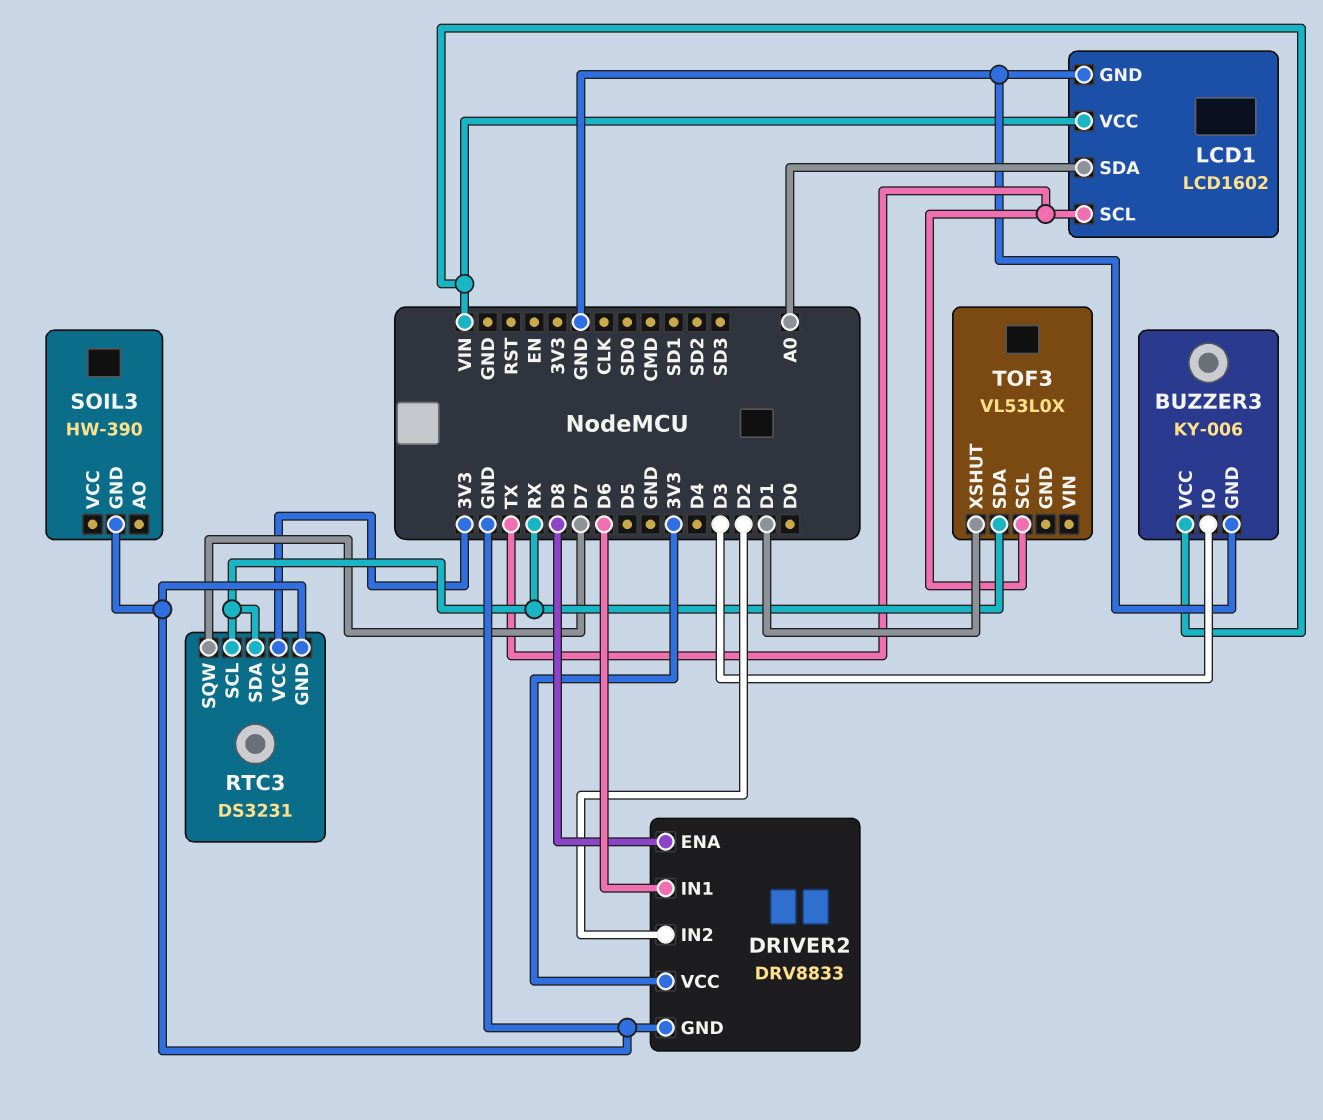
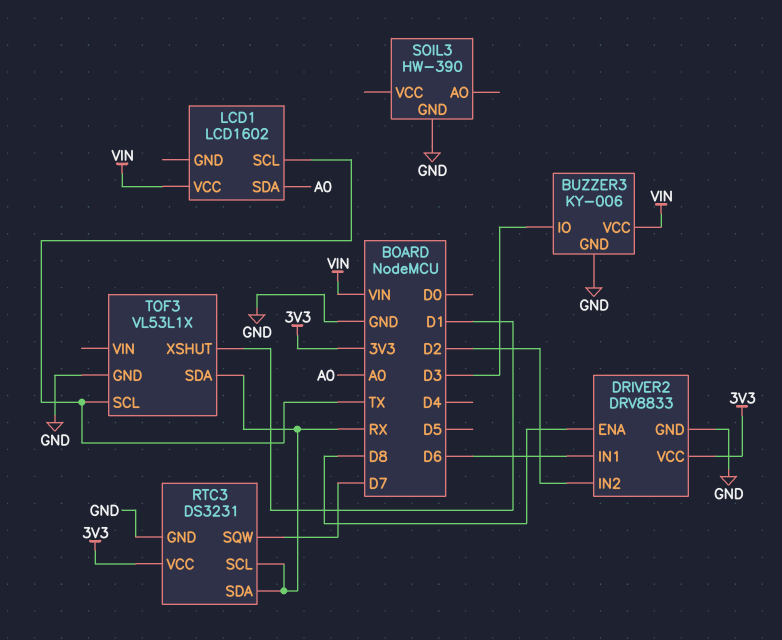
LCD1 pin GND: GND -> none
TOF3: VL53L0X -> VL53L1X
TOF3 pin GND: none -> GND

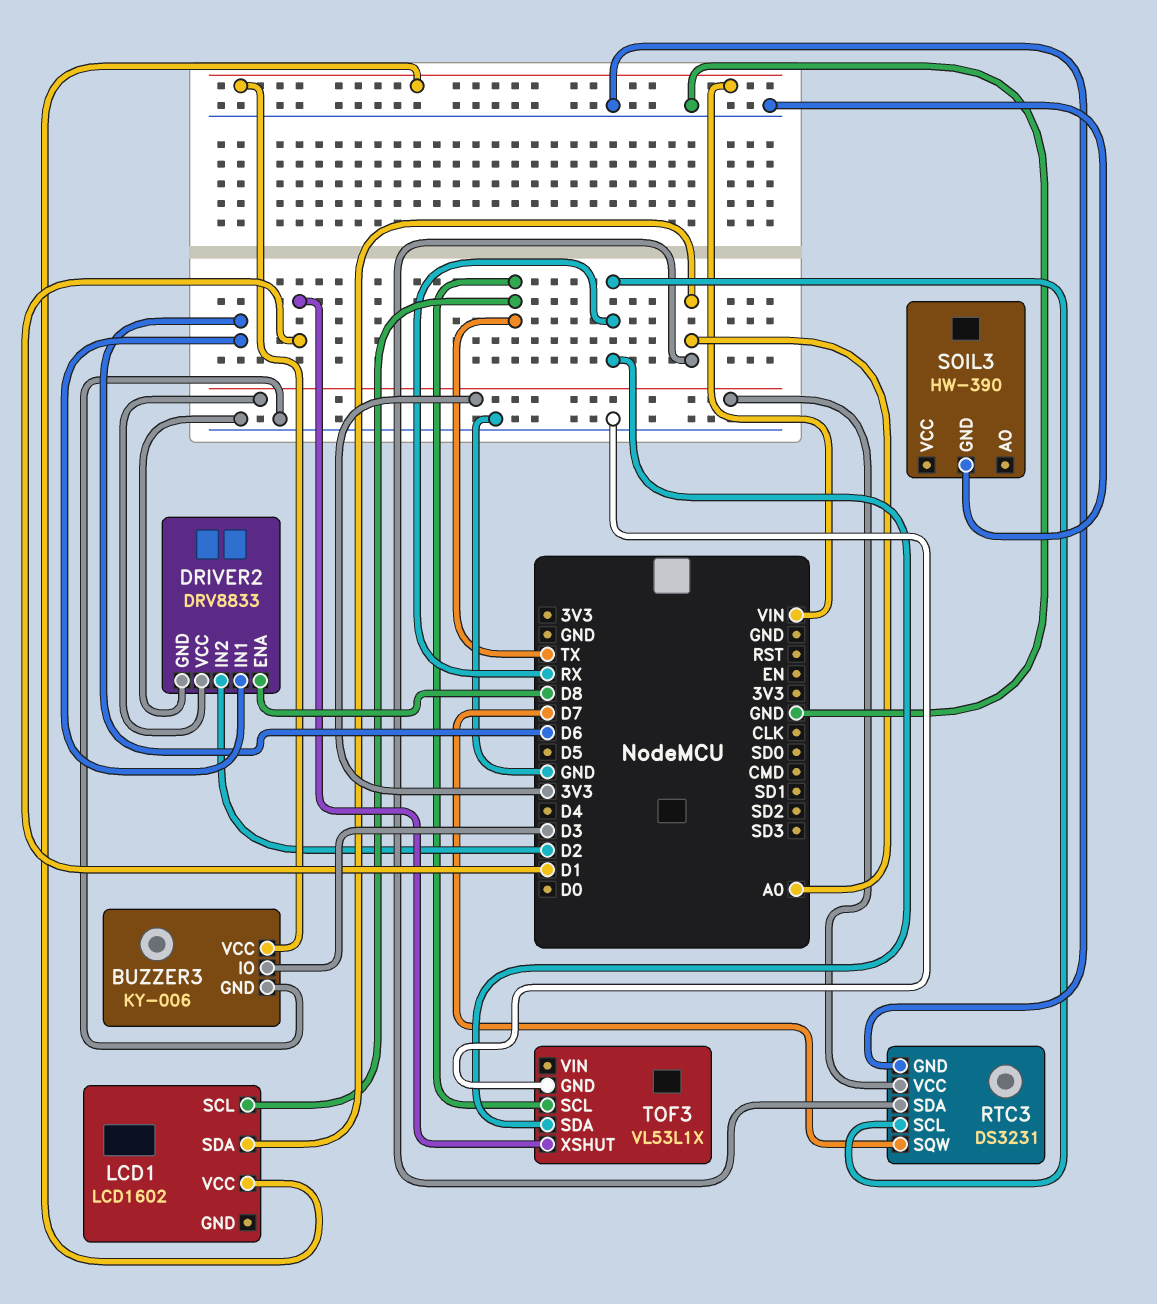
RTC3 pin SDA: RX -> A0

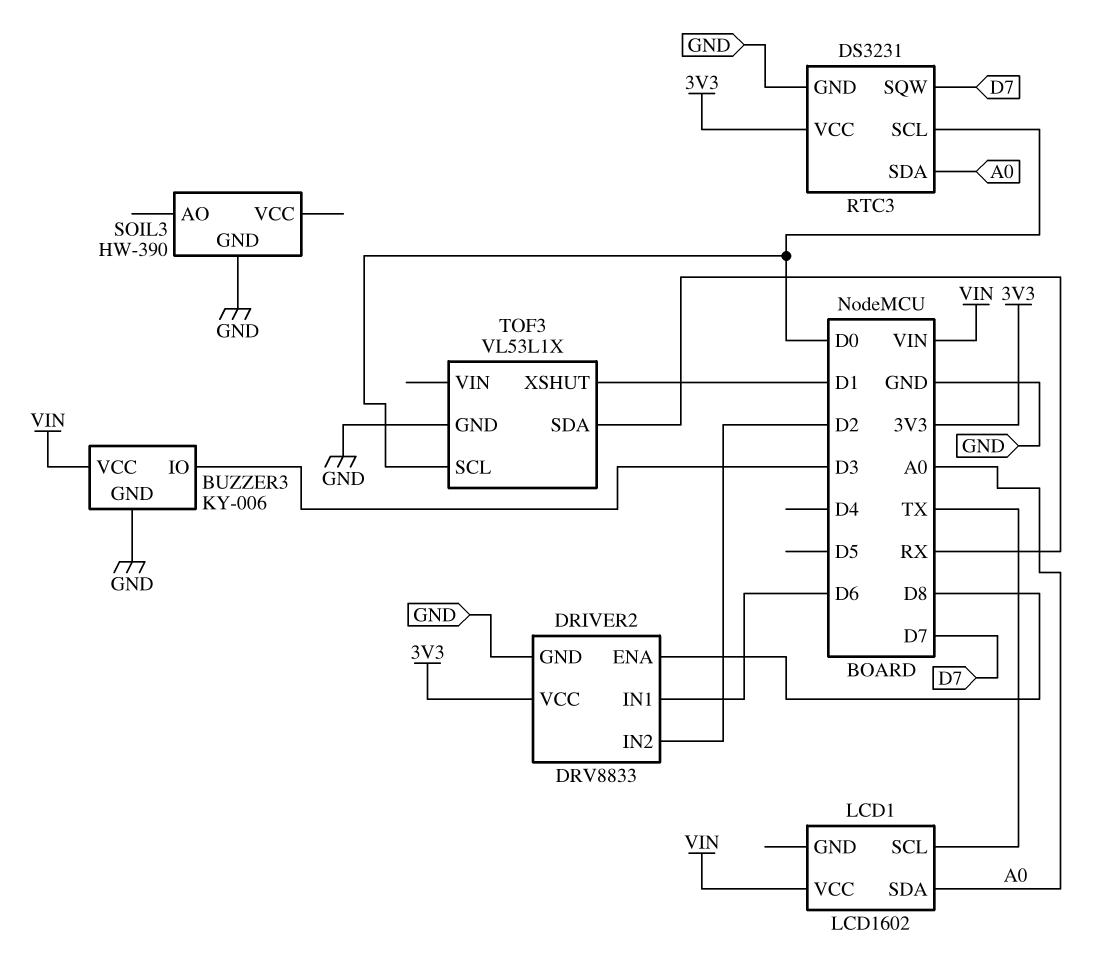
RTC3 pin SCL: RX -> D0
TOF3 pin SCL: TX -> D0

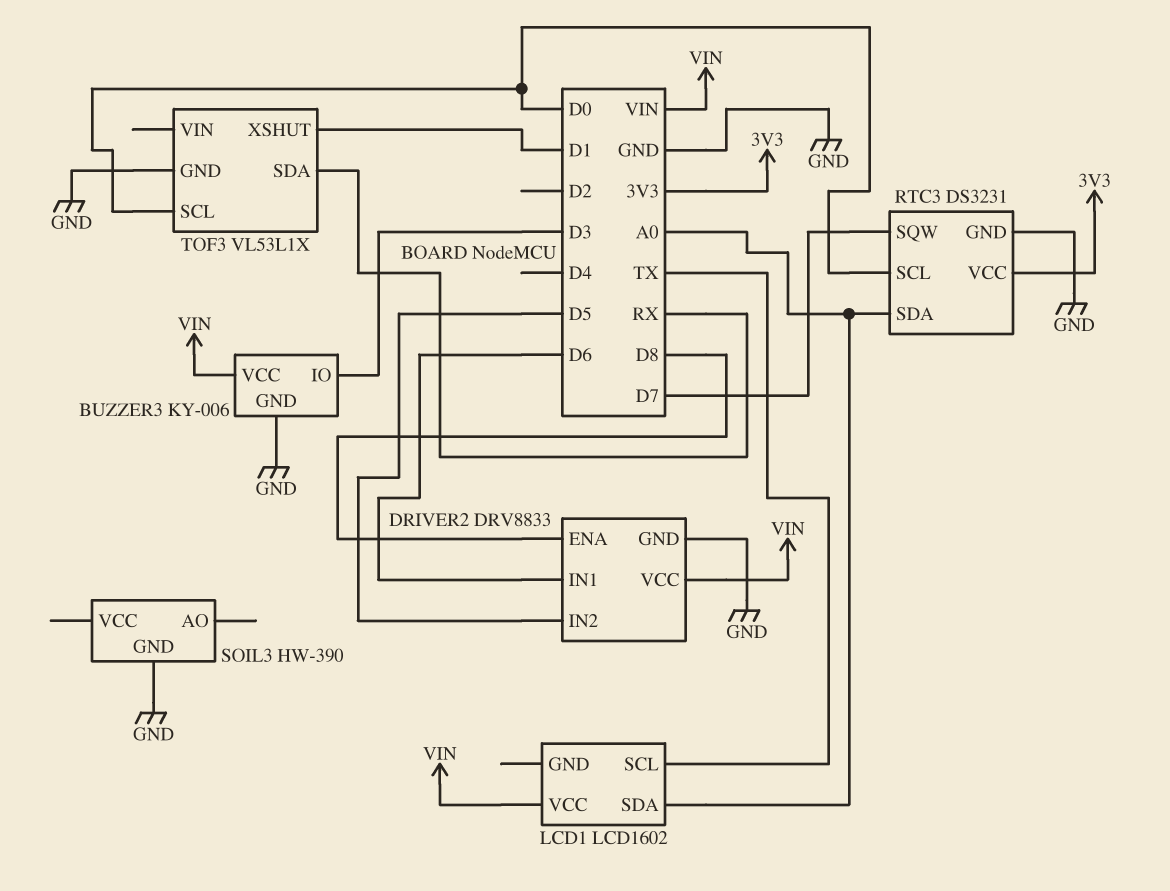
DRIVER2 pin IN2: D2 -> D5
DRIVER2 pin VCC: 3V3 -> VIN

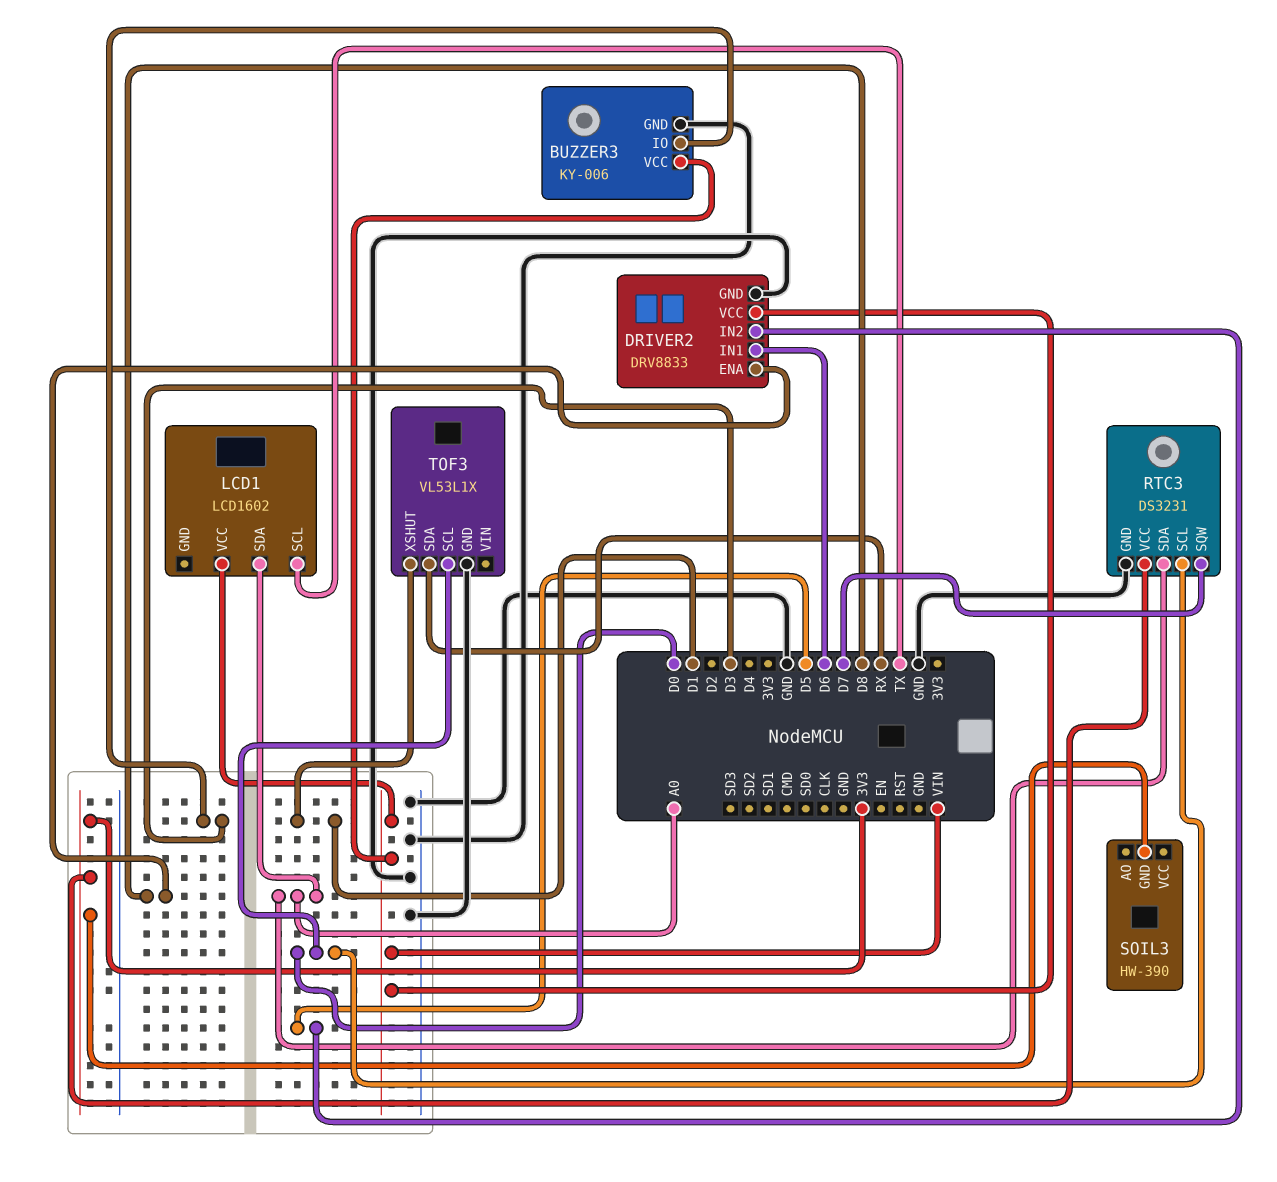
SOIL3 pin GND: GND -> 3V3

